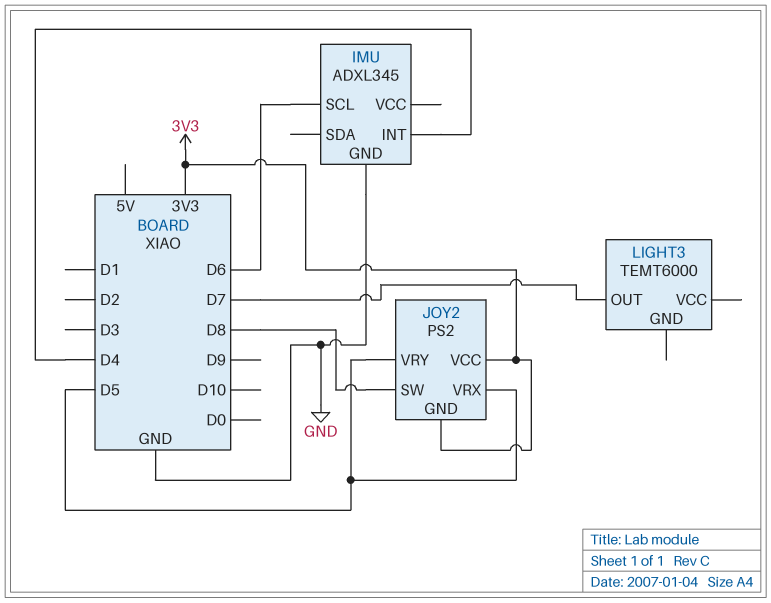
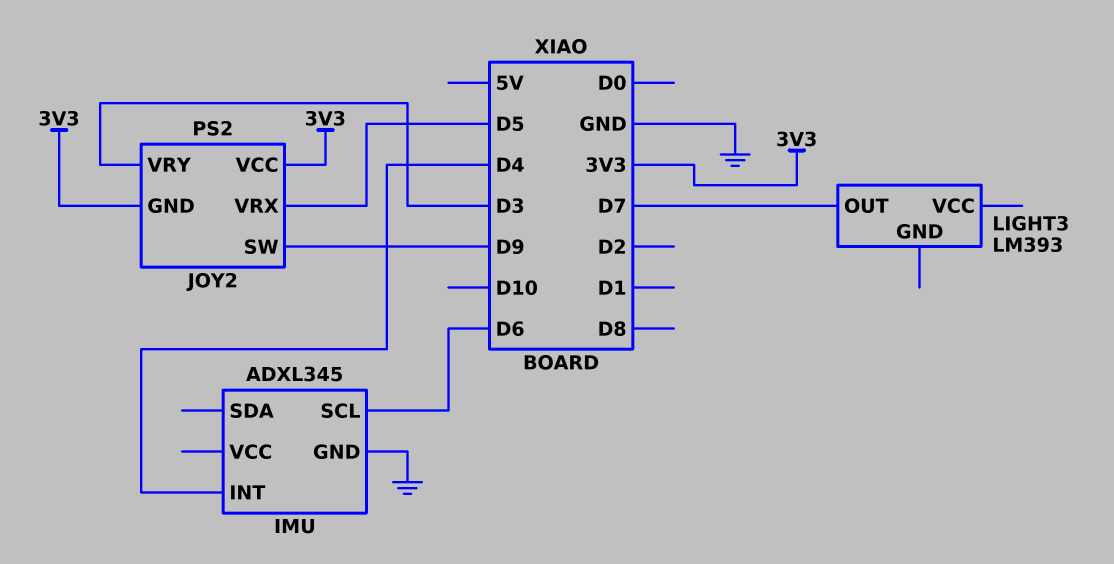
JOY2 pin SW: D8 -> D9
JOY2 pin VRY: D5 -> D3
LIGHT3: TEMT6000 -> LM393

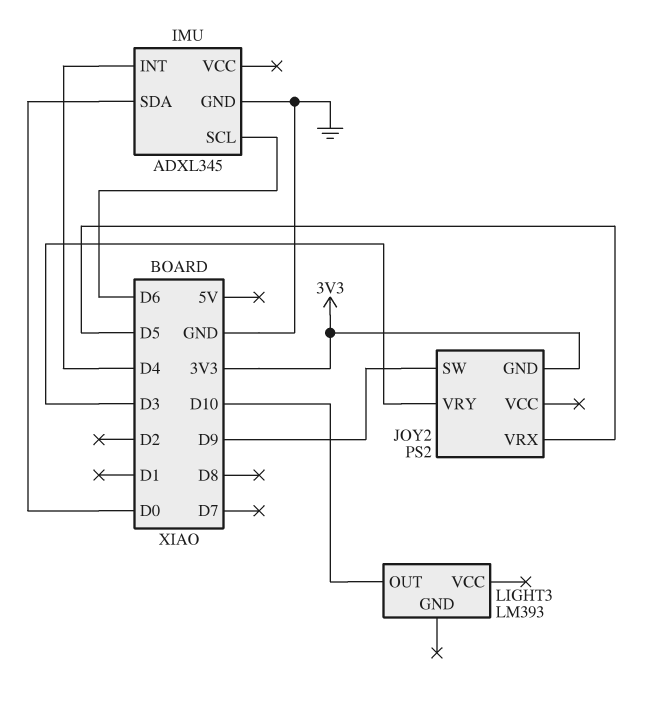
IMU pin SDA: none -> D0
JOY2 pin VCC: 3V3 -> none
LIGHT3 pin OUT: D7 -> D10

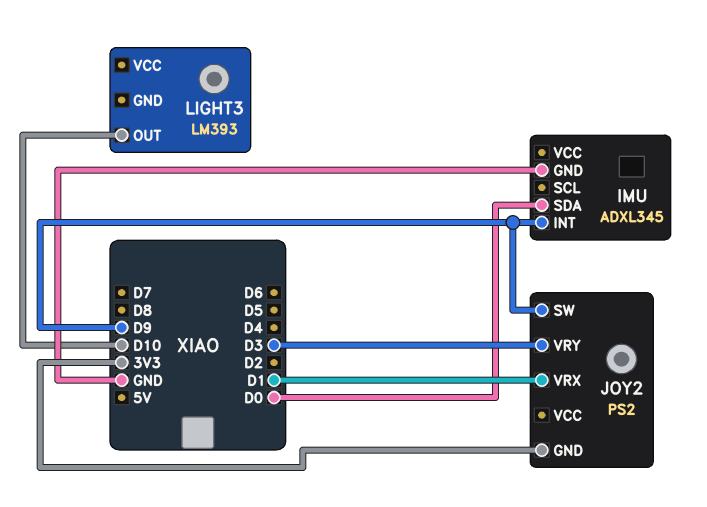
IMU pin INT: D4 -> D9
IMU pin SCL: D6 -> none
JOY2 pin VRX: D5 -> D1

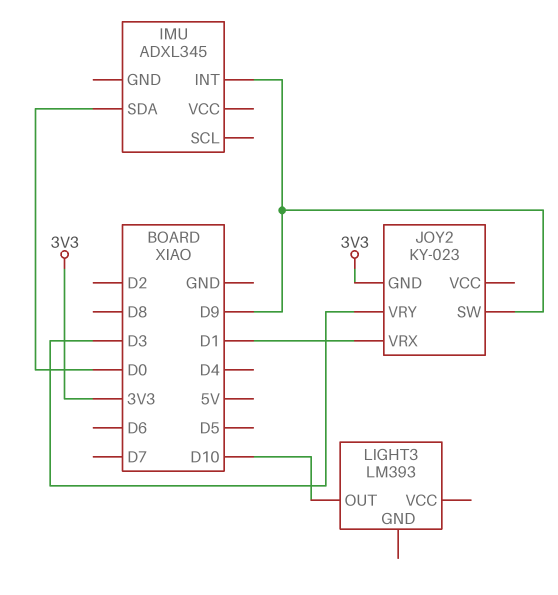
IMU pin GND: GND -> none
JOY2: PS2 -> KY-023

